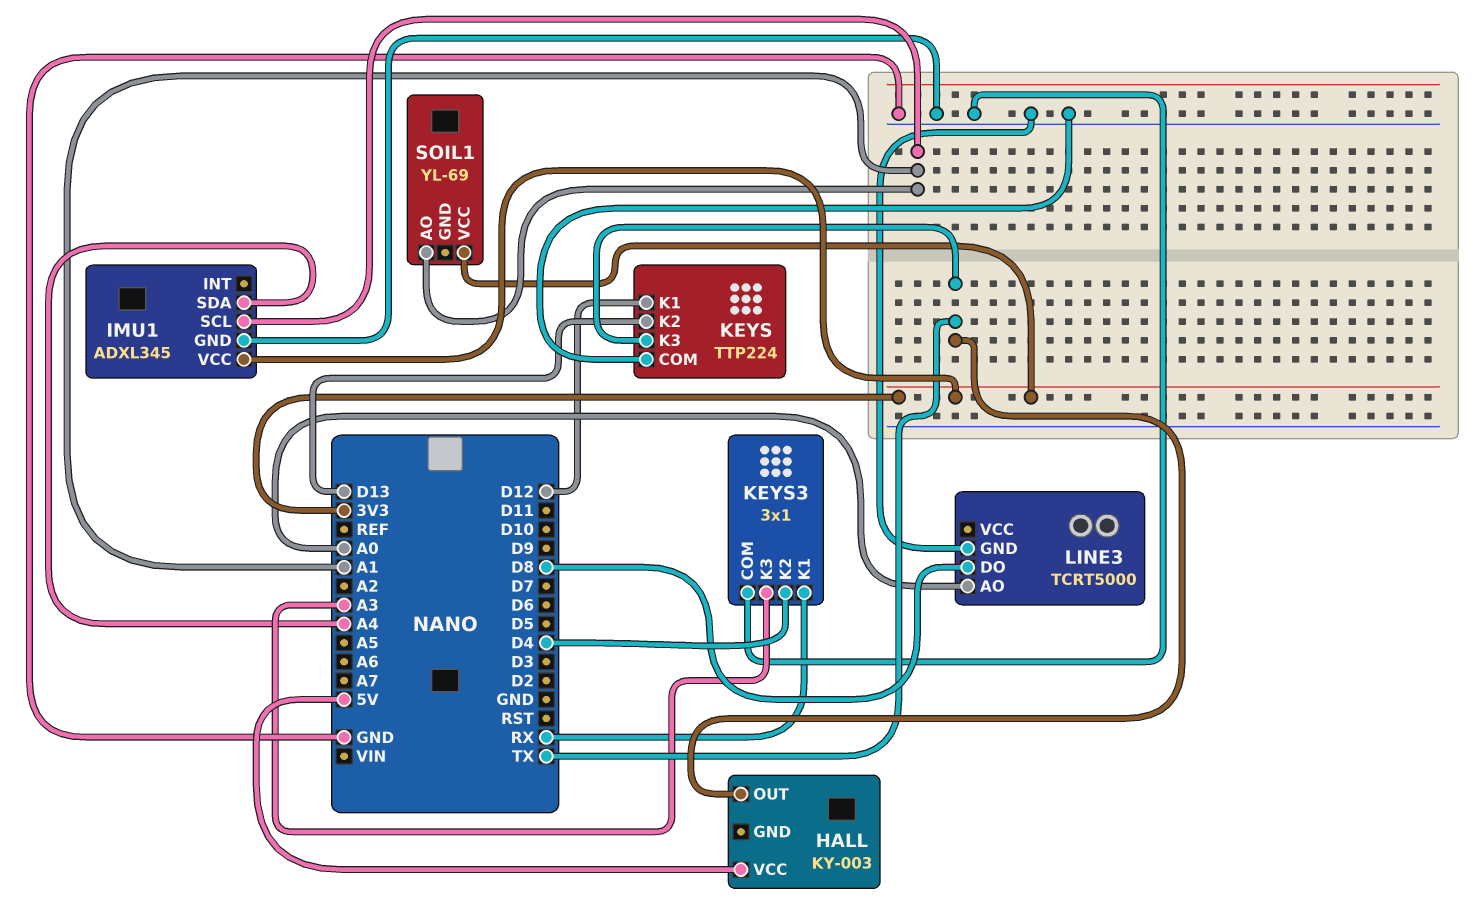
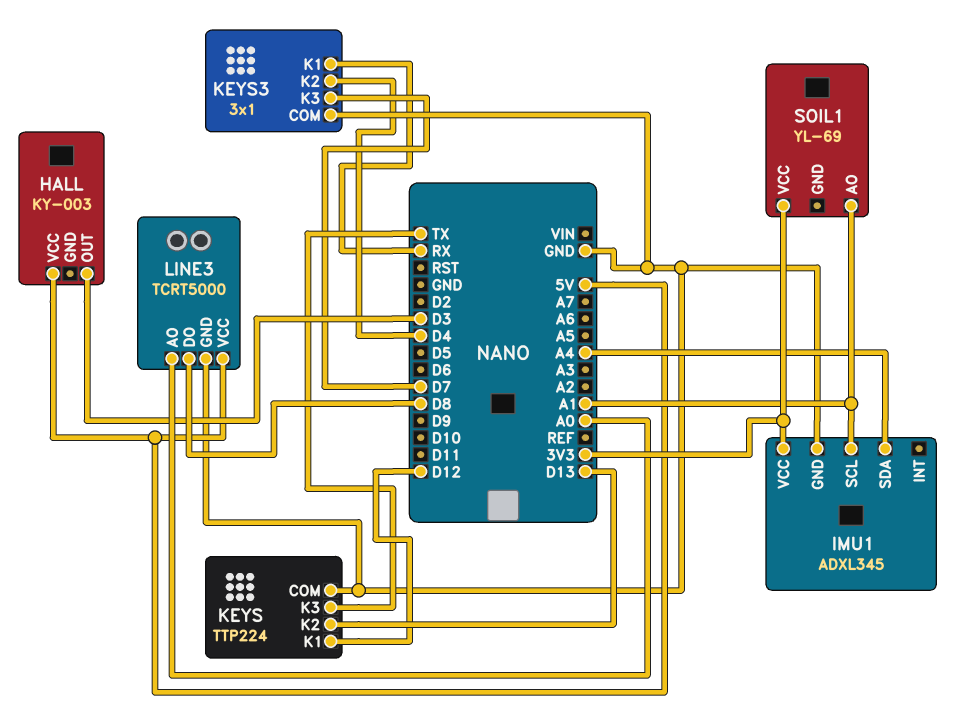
HALL pin OUT: TX -> D3
KEYS3 pin K3: A3 -> D7
LINE3 pin VCC: none -> 5V

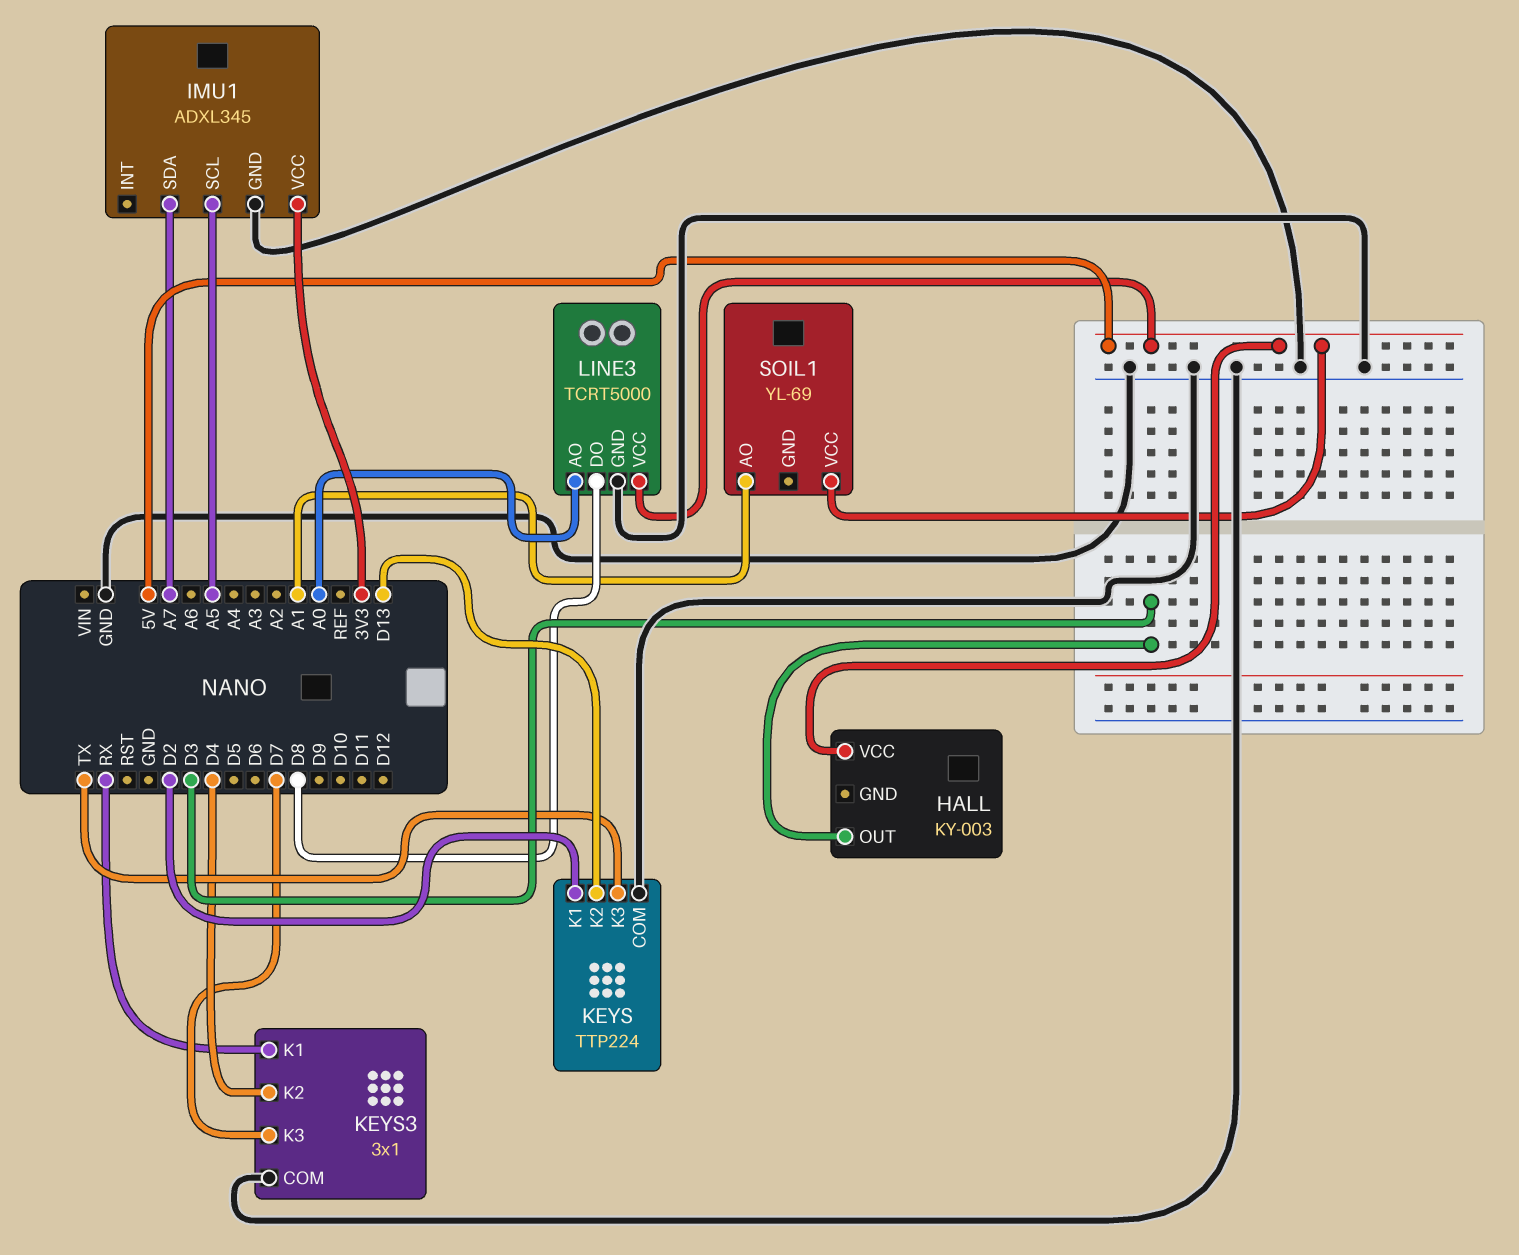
IMU1 pin SCL: A1 -> A5
IMU1 pin SDA: A4 -> A7
KEYS pin K1: D12 -> D2
SOIL1 pin VCC: 3V3 -> 5V

